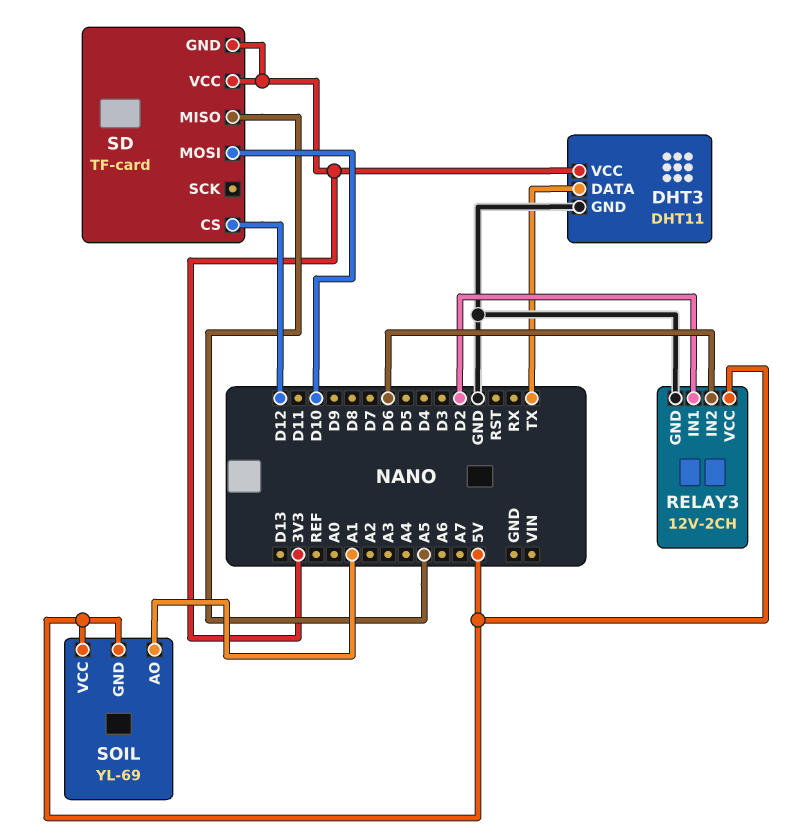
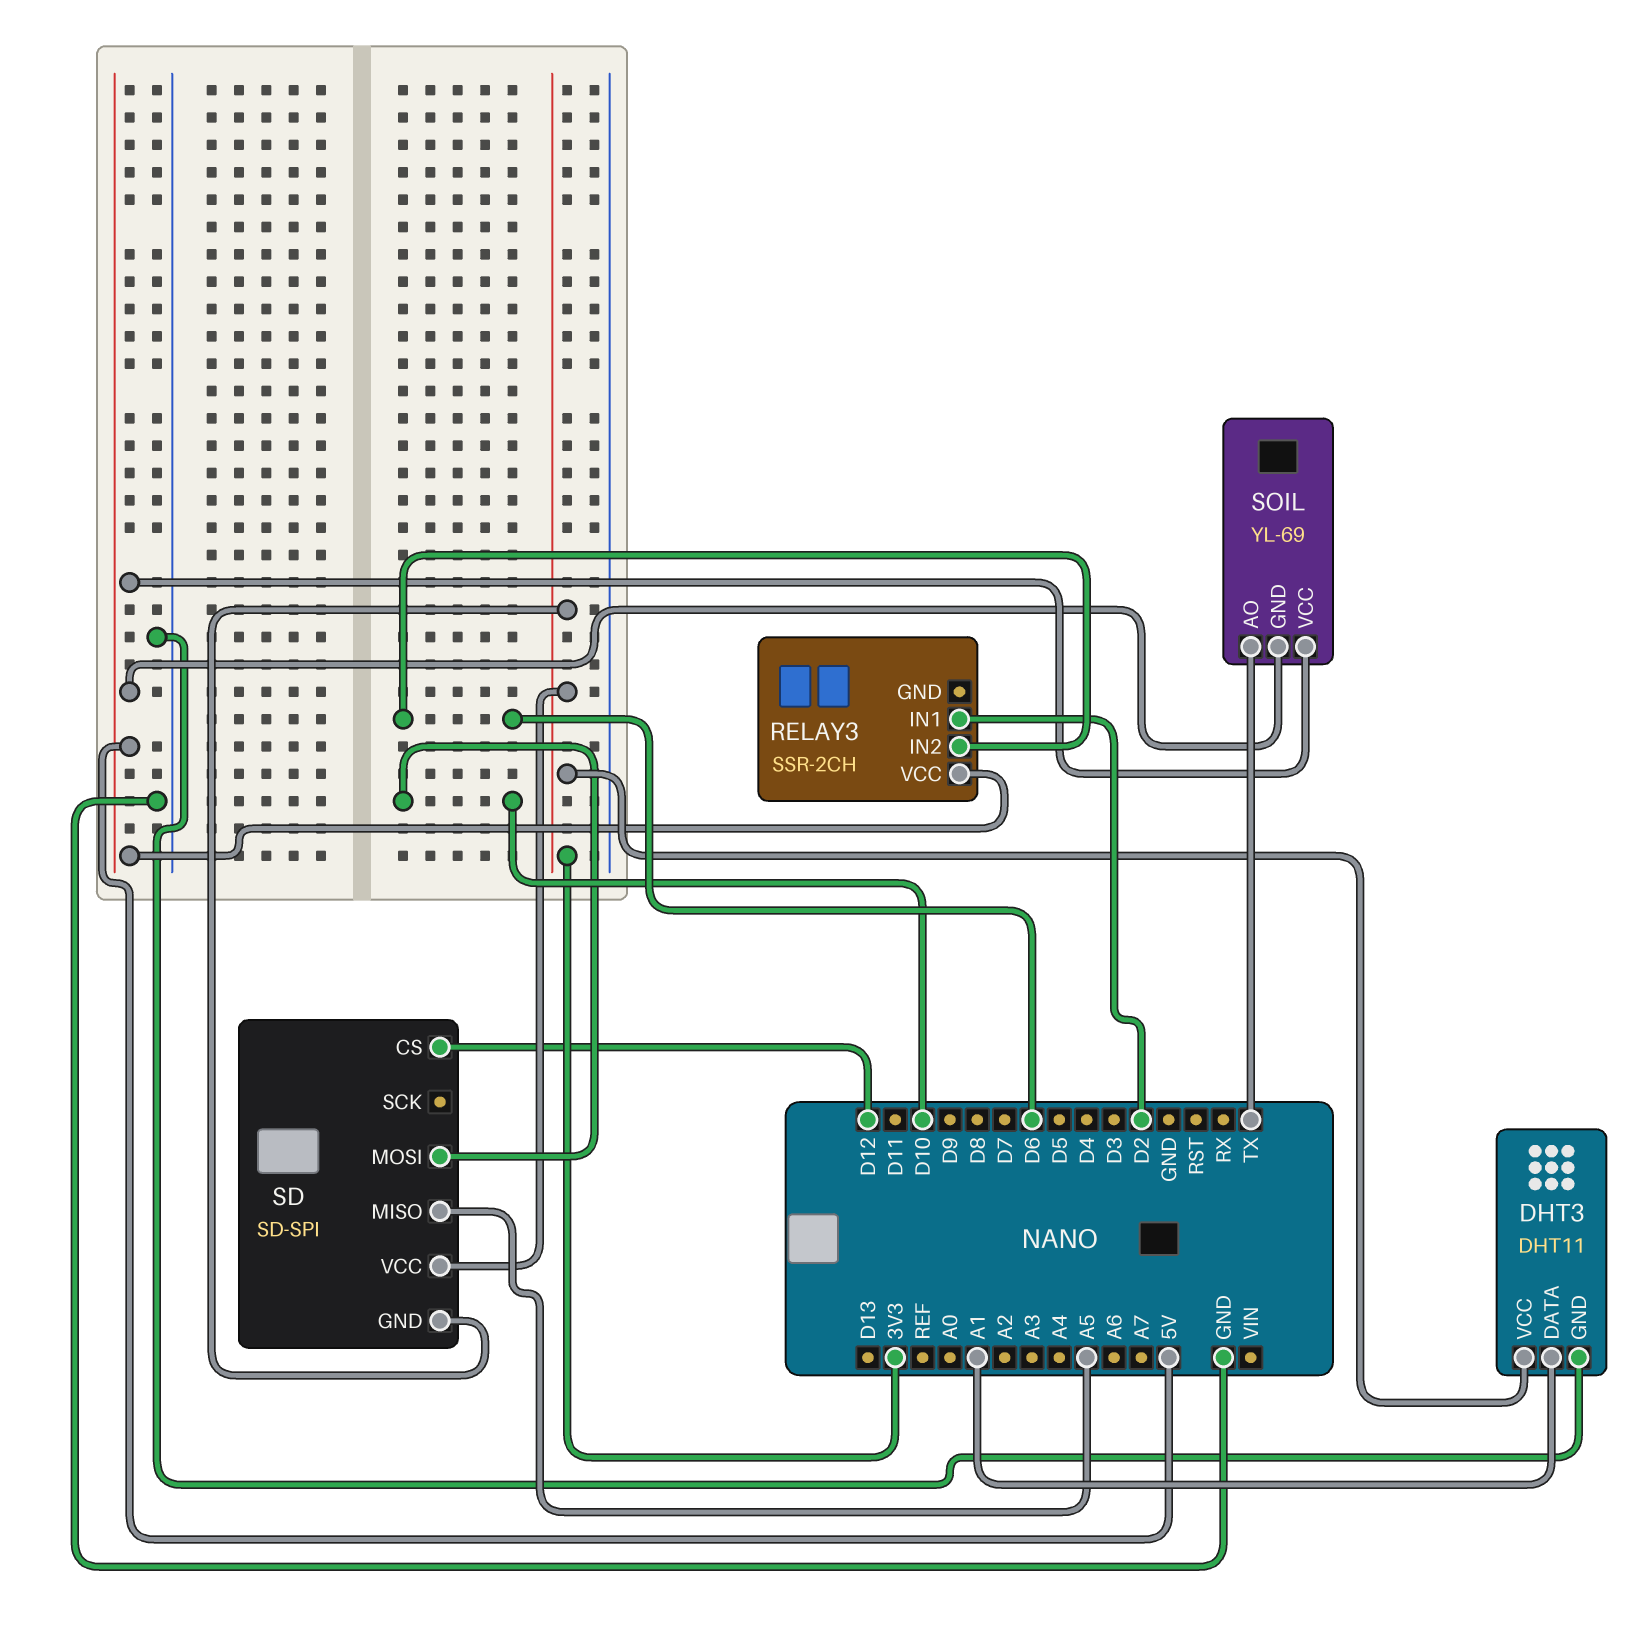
DHT3 pin DATA: TX -> A1
RELAY3: 12V-2CH -> SSR-2CH
RELAY3 pin GND: GND -> none
SD: TF-card -> SD-SPI
SOIL pin AO: A1 -> TX

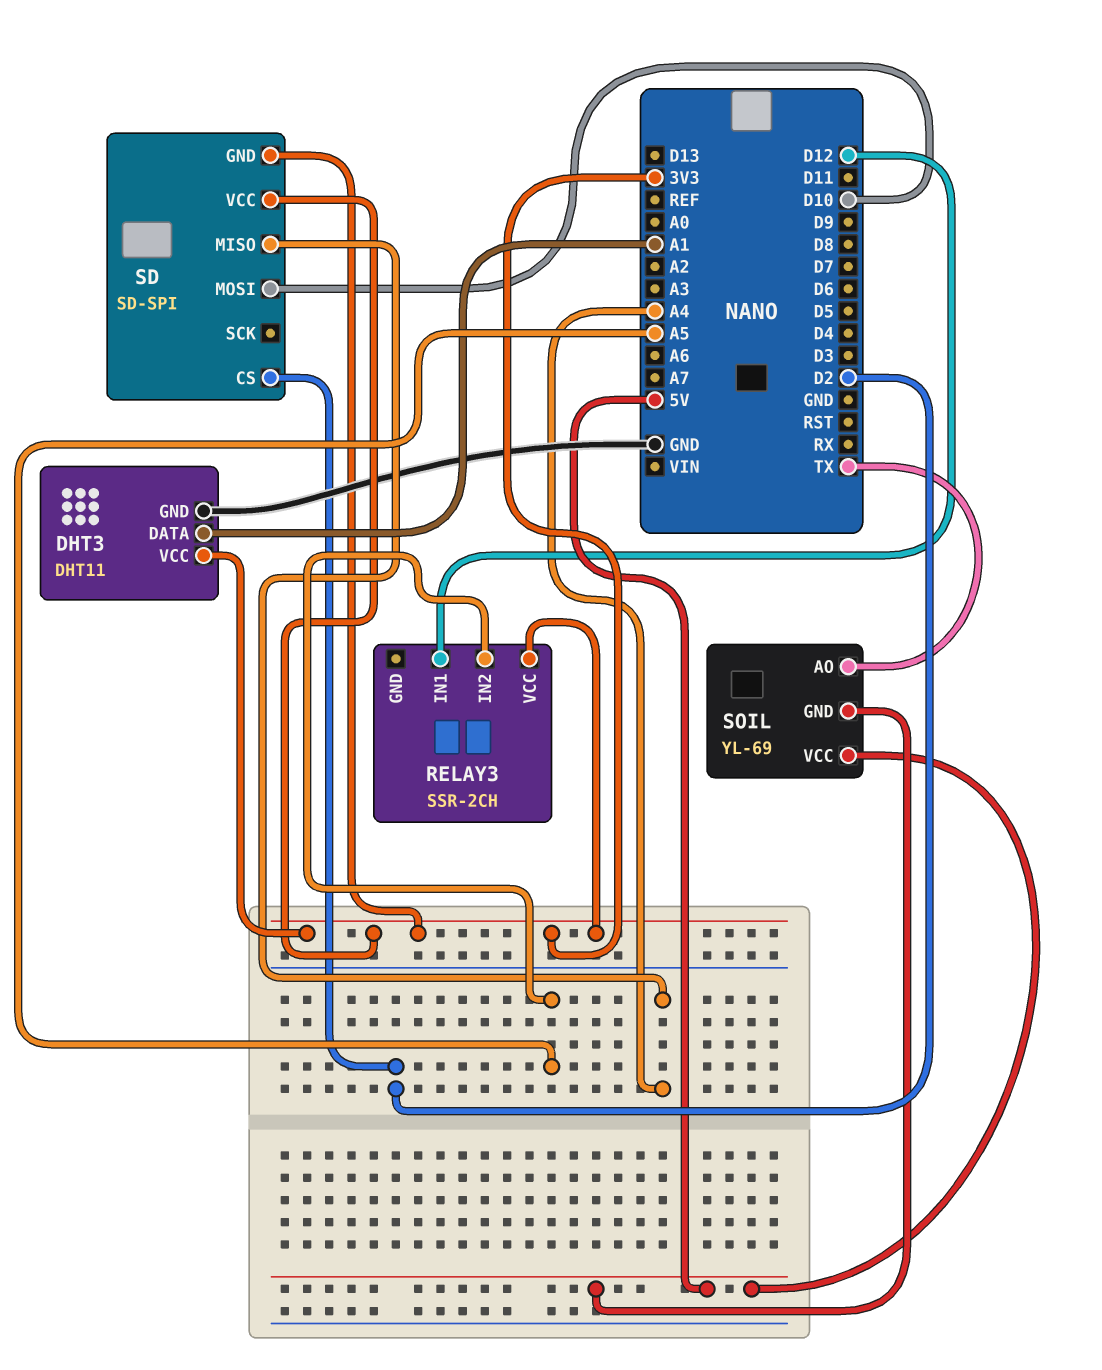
RELAY3 pin IN1: D2 -> D12
RELAY3 pin IN2: D6 -> A5
RELAY3 pin VCC: 5V -> 3V3
SD pin CS: D12 -> D2
SD pin MISO: A5 -> A4

